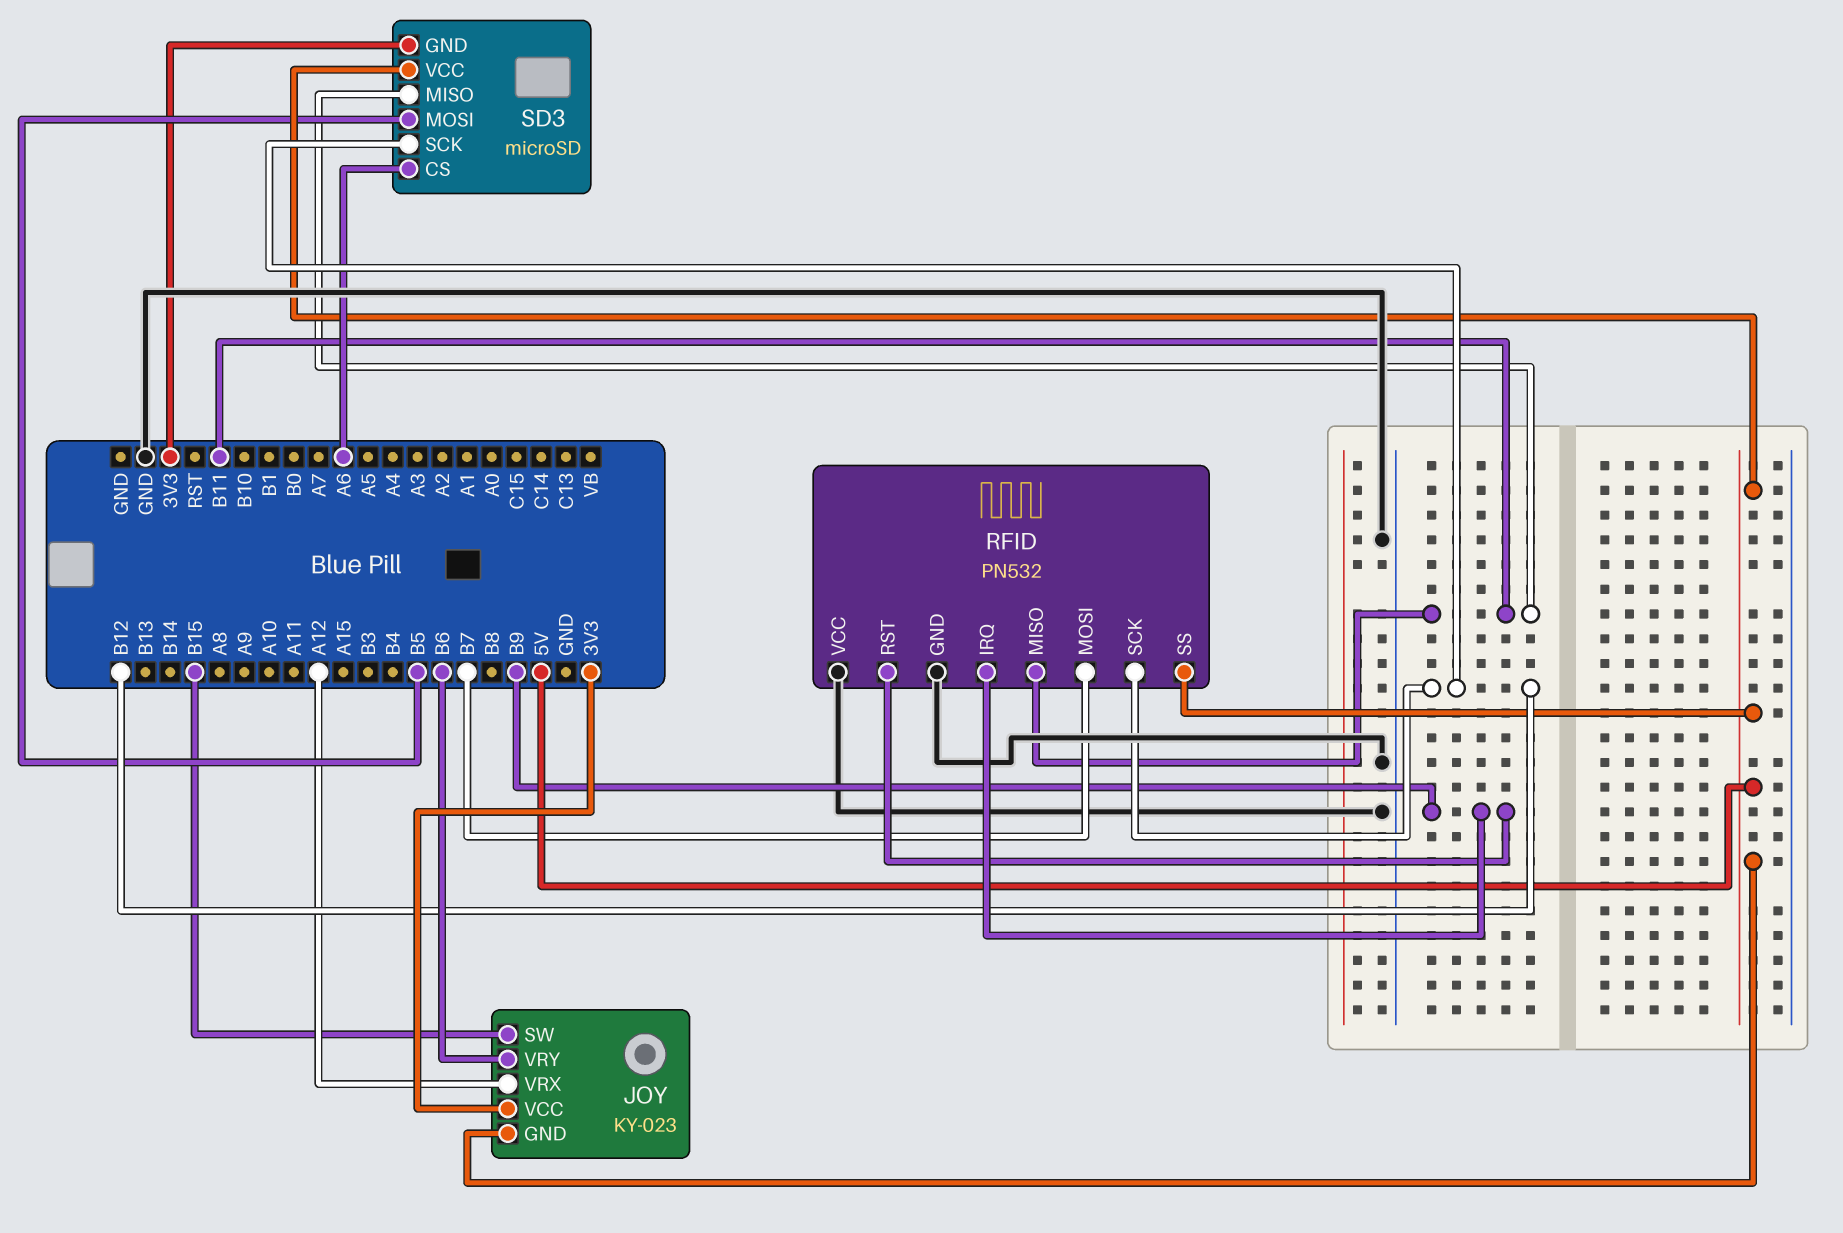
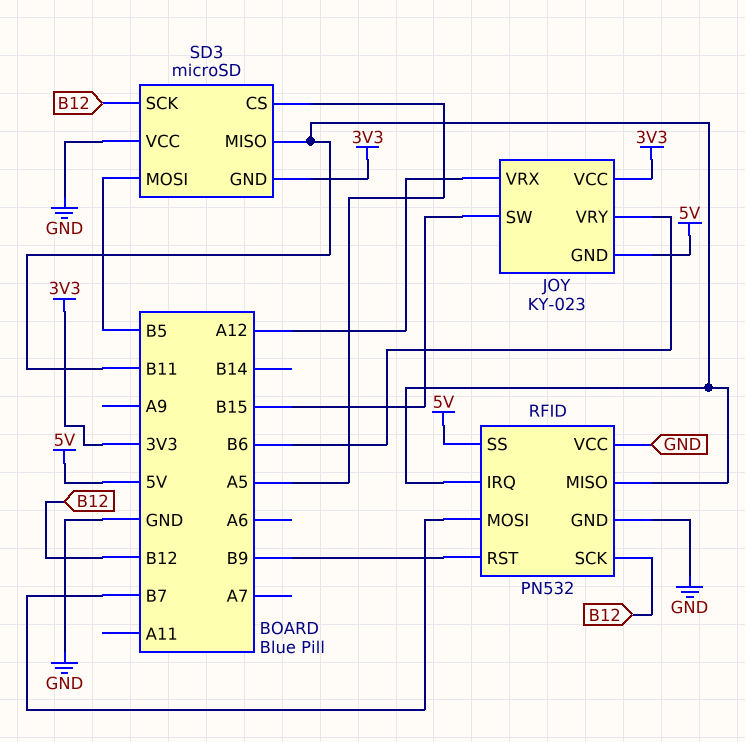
RFID pin IRQ: B9 -> B11
SD3 pin CS: A6 -> A5
SD3 pin VCC: 5V -> GND

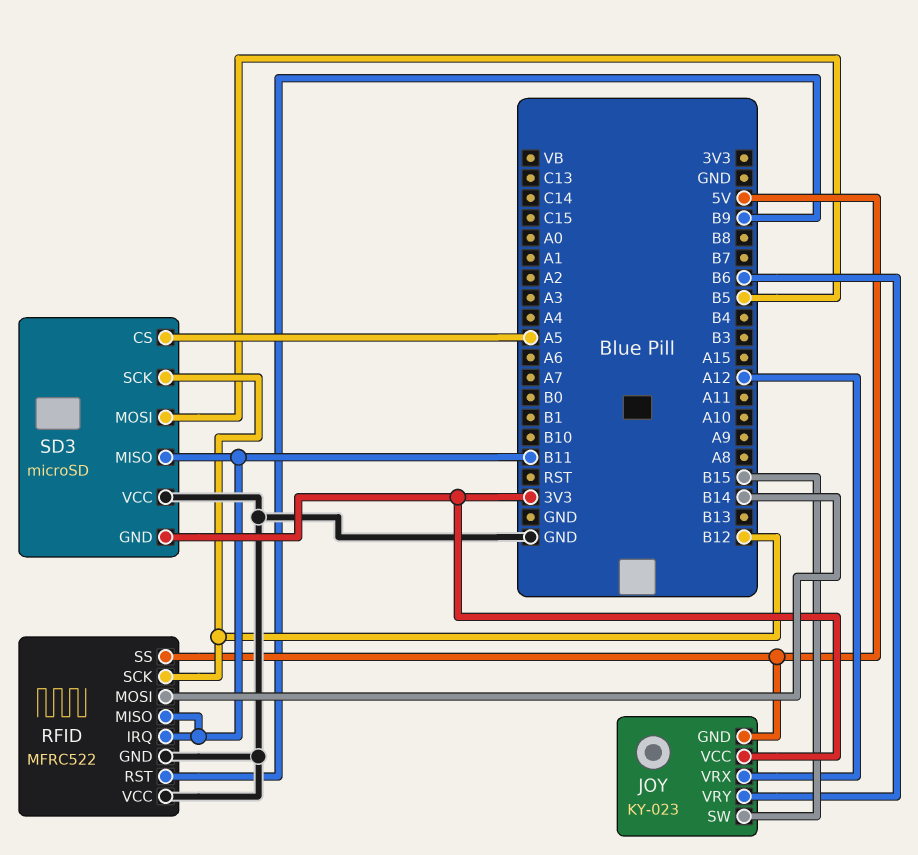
RFID: PN532 -> MFRC522
RFID pin MOSI: B7 -> B14

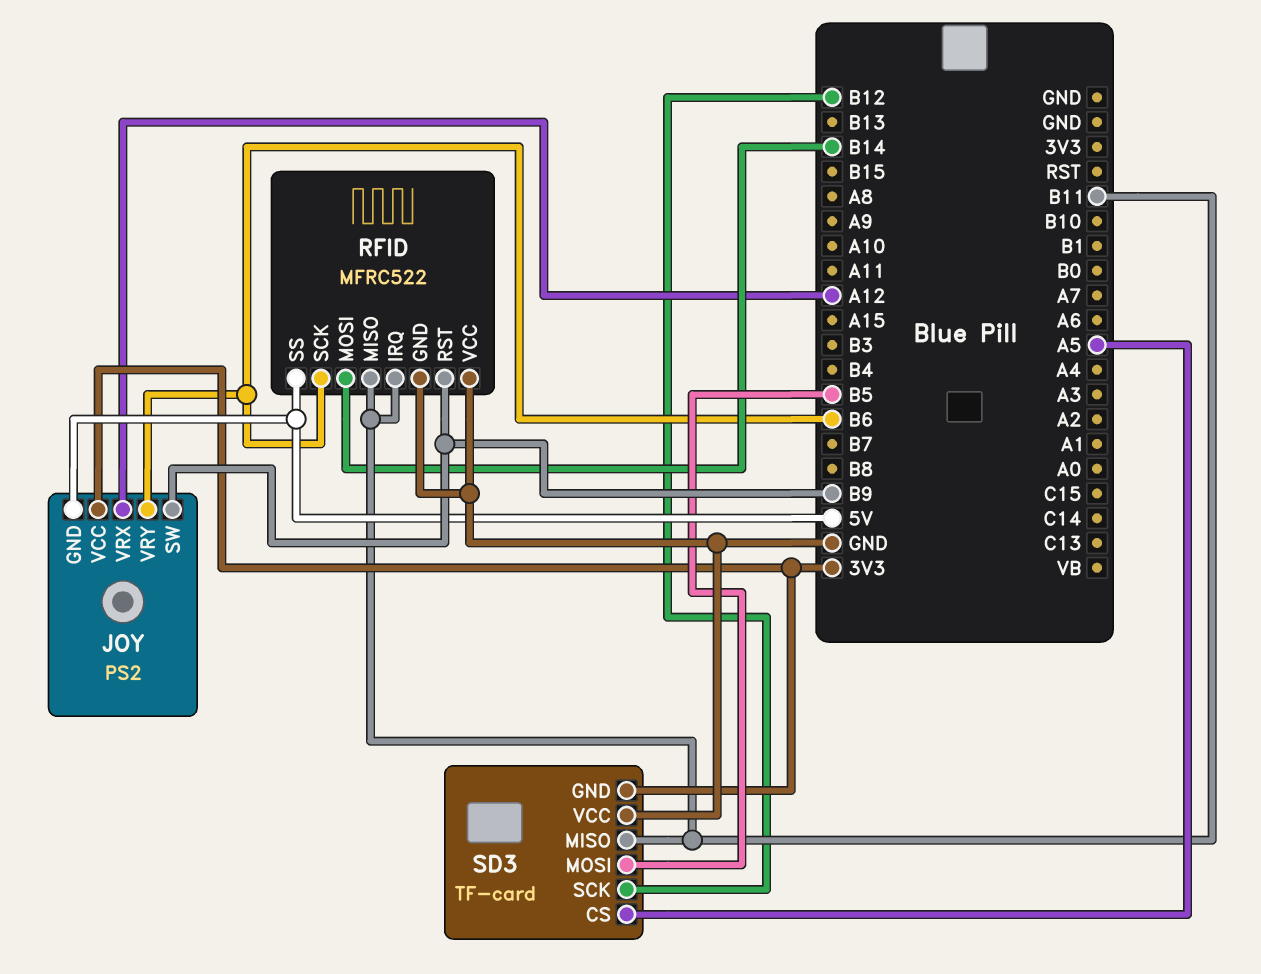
JOY: KY-023 -> PS2
JOY pin SW: B15 -> B9
RFID pin SCK: B12 -> B6
SD3: microSD -> TF-card

